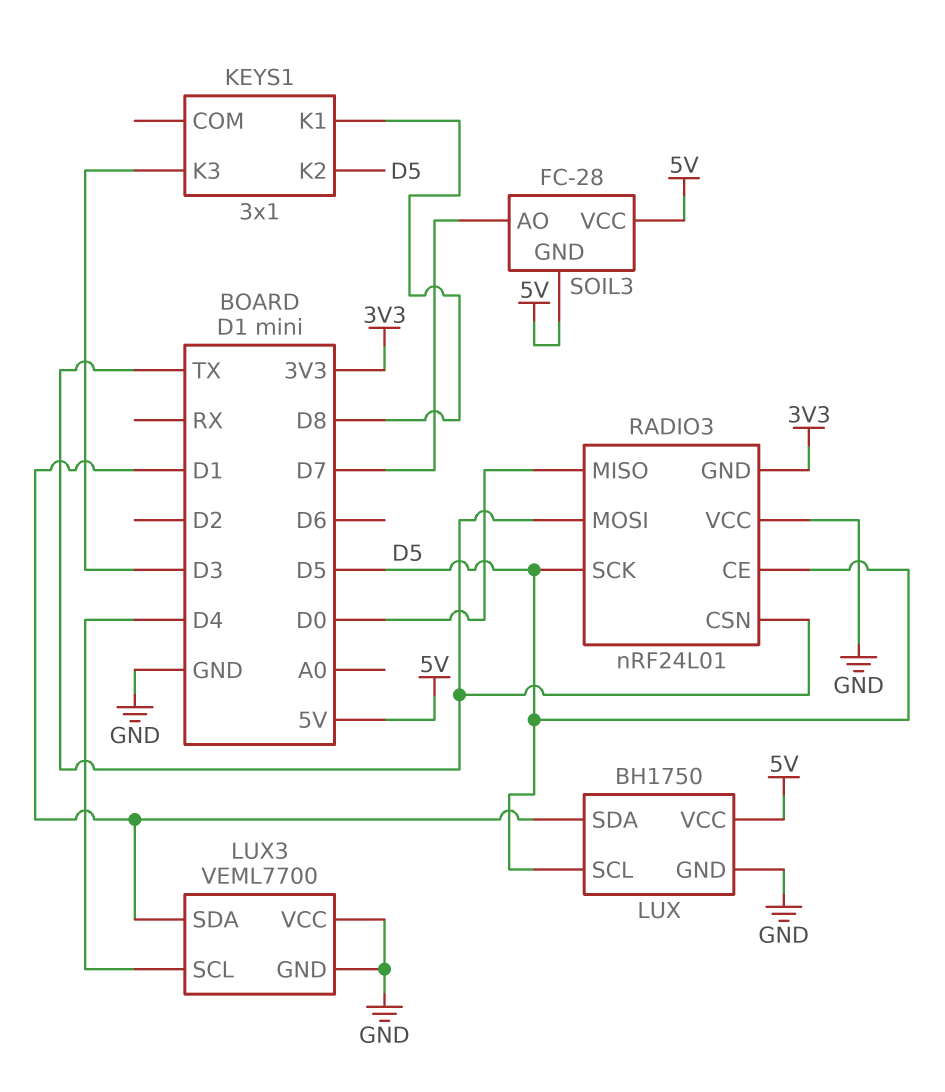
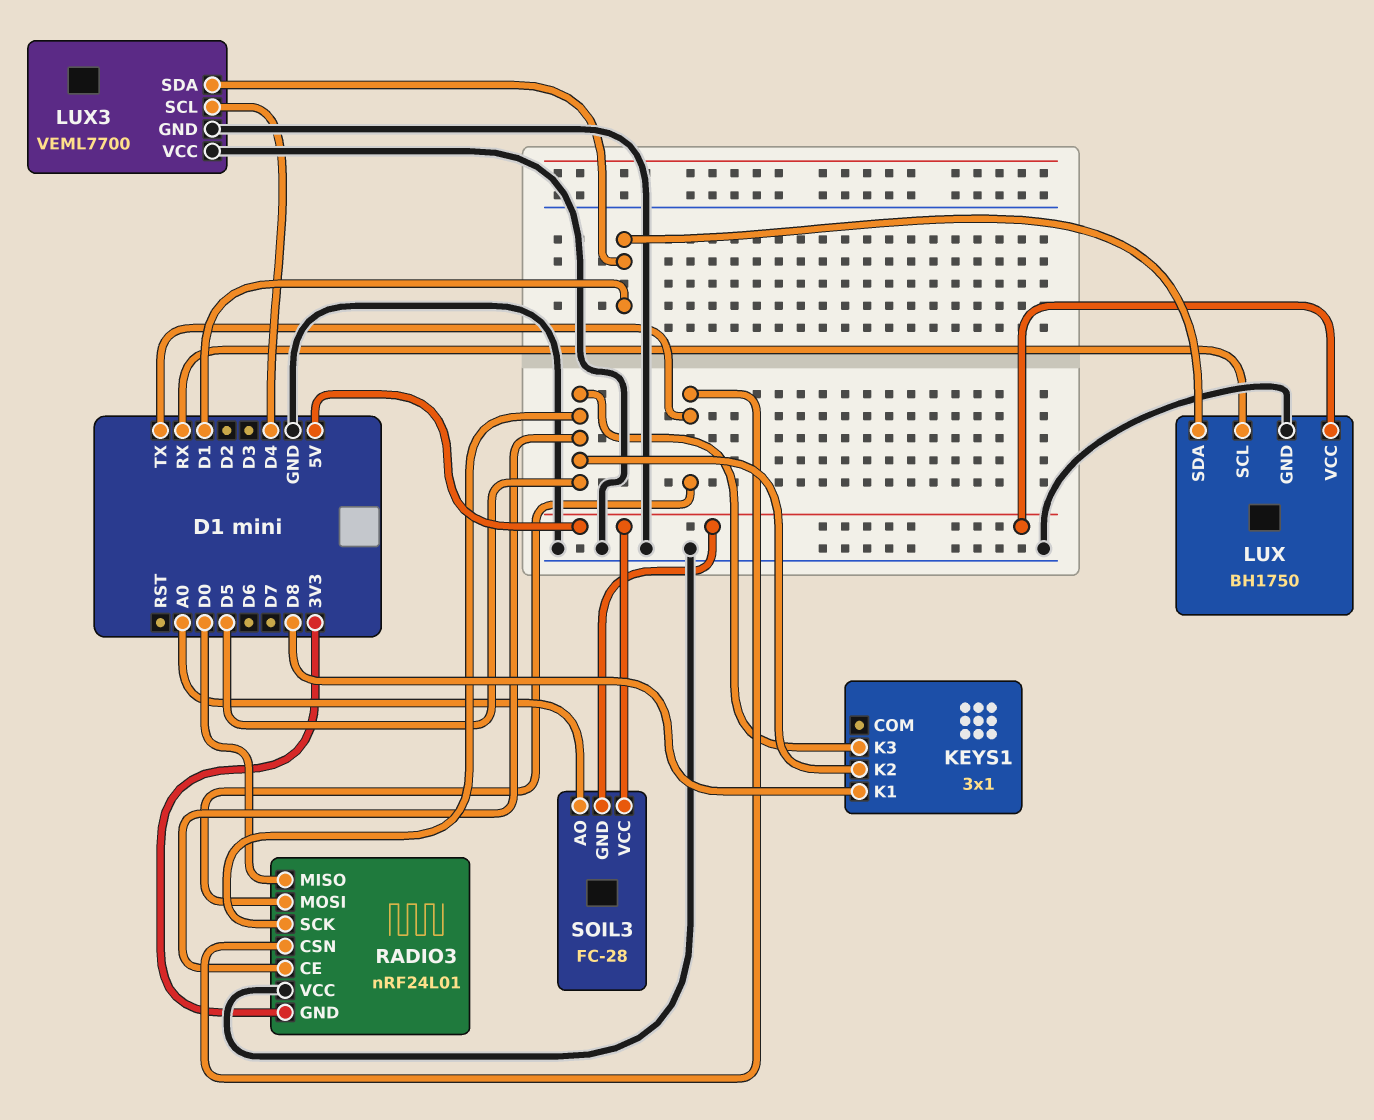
KEYS1 pin K3: D3 -> D5
LUX pin SCL: D5 -> RX
SOIL3 pin AO: D7 -> A0

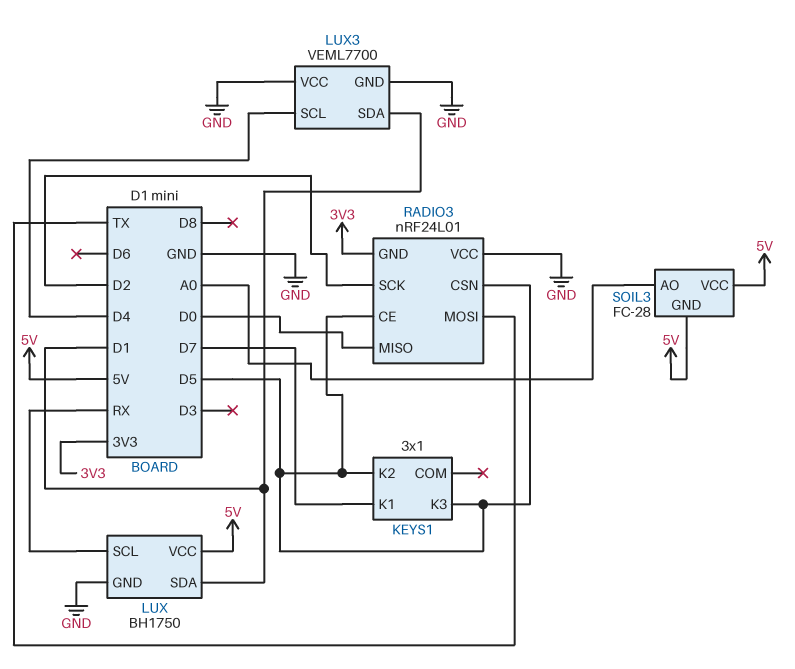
KEYS1 pin K1: D8 -> D7
RADIO3 pin CSN: TX -> D5
RADIO3 pin SCK: D5 -> D2

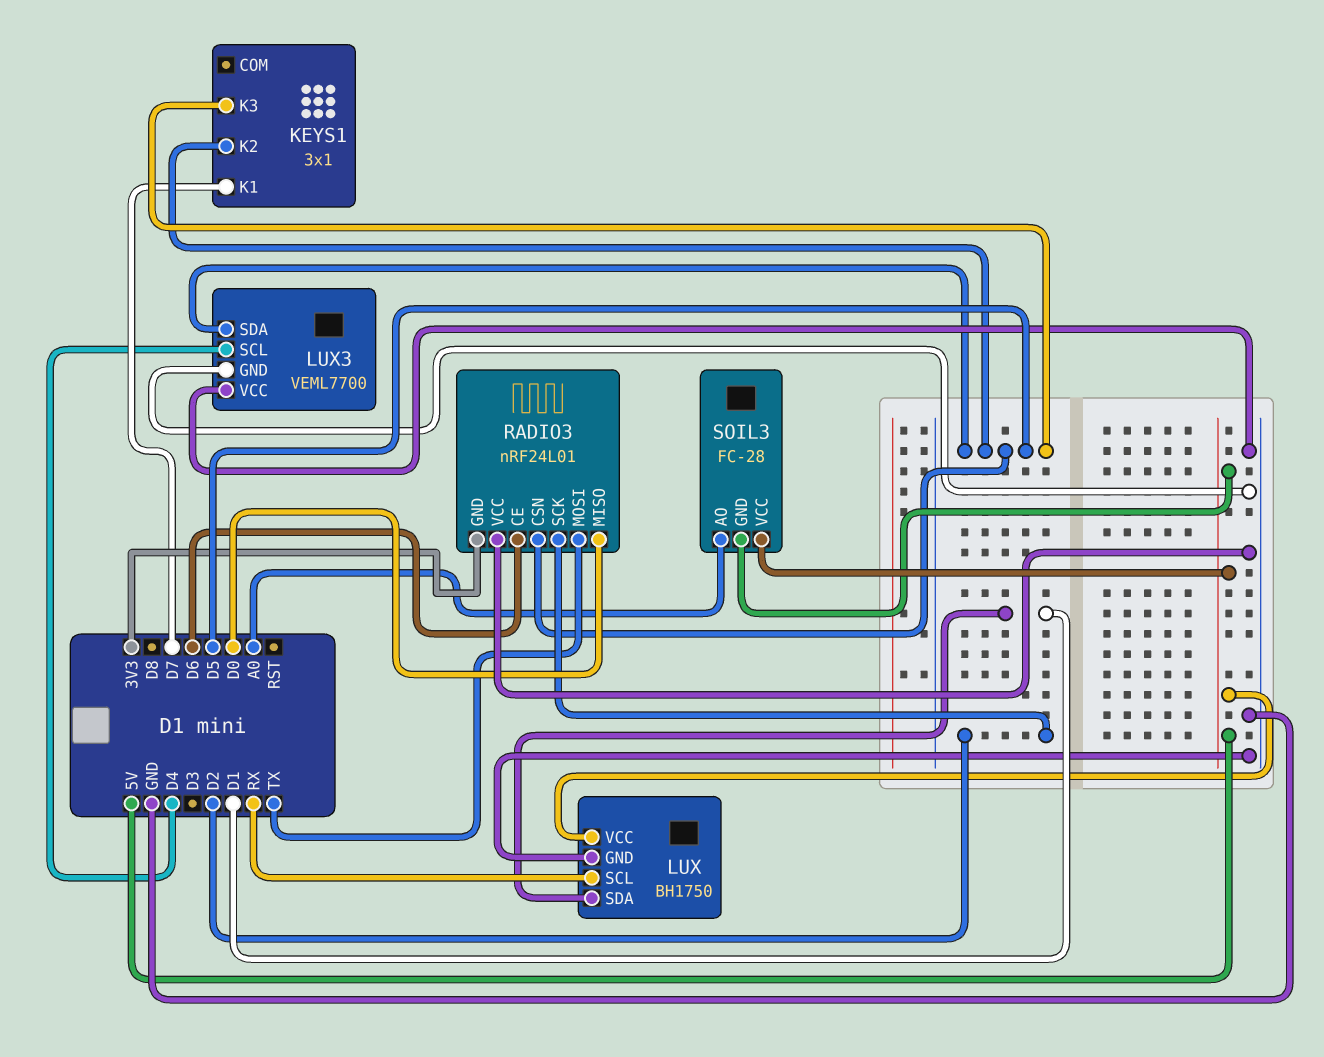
LUX3 pin SDA: D1 -> D5
RADIO3 pin CE: D5 -> D6

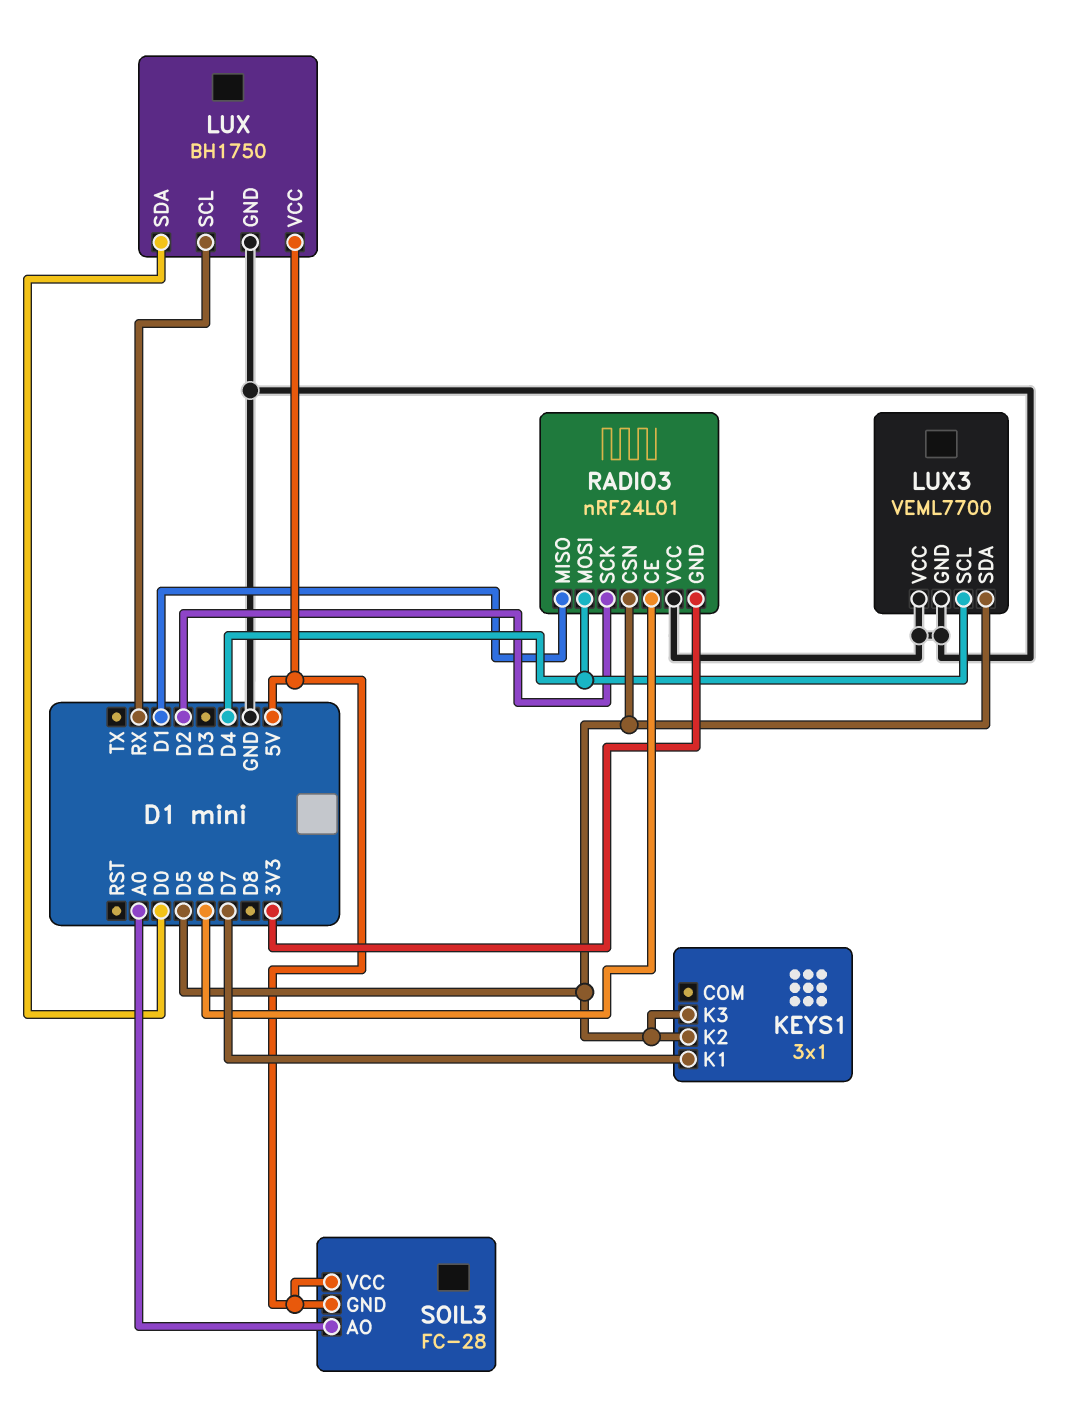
LUX pin SDA: D1 -> D0
RADIO3 pin MISO: D0 -> D1
RADIO3 pin MOSI: TX -> D4

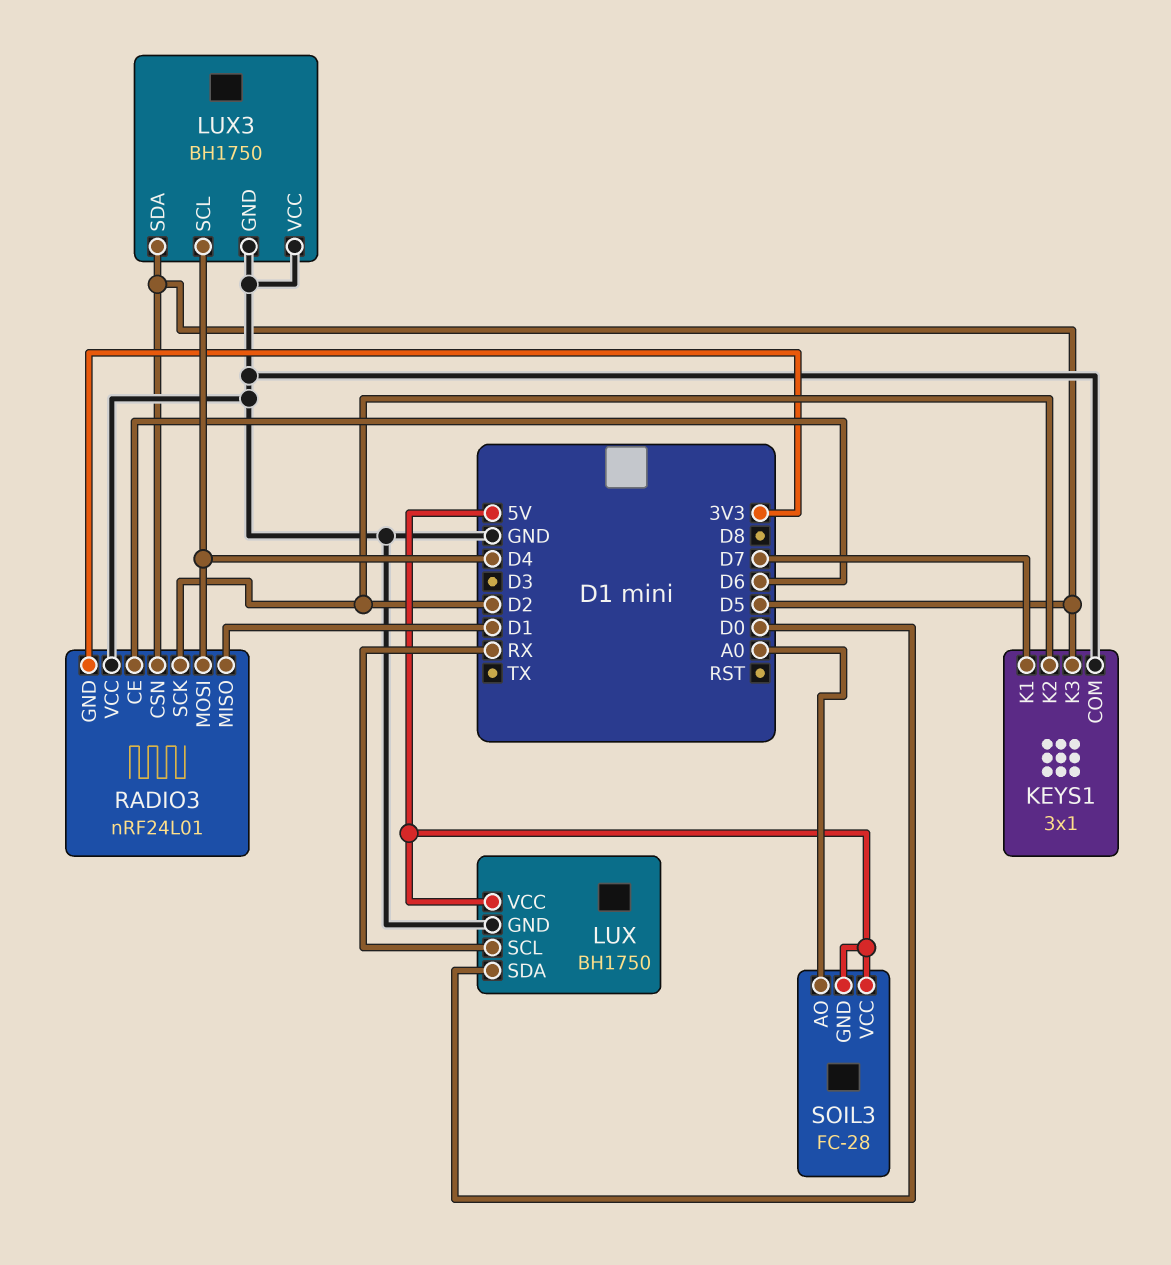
KEYS1 pin COM: none -> GND
KEYS1 pin K2: D5 -> D2
LUX3: VEML7700 -> BH1750

